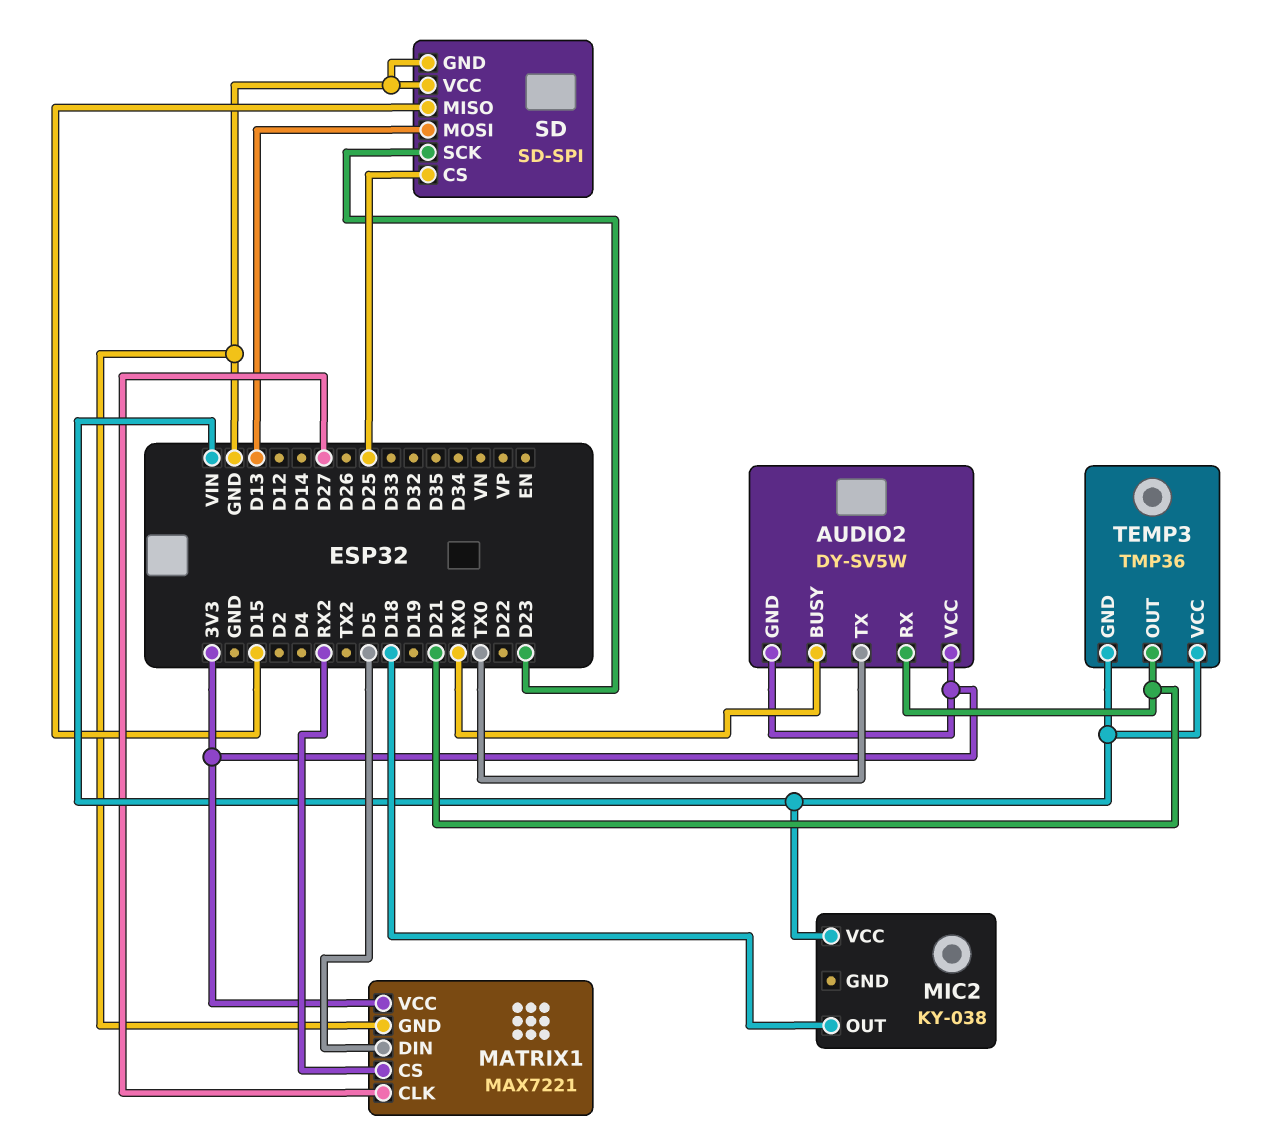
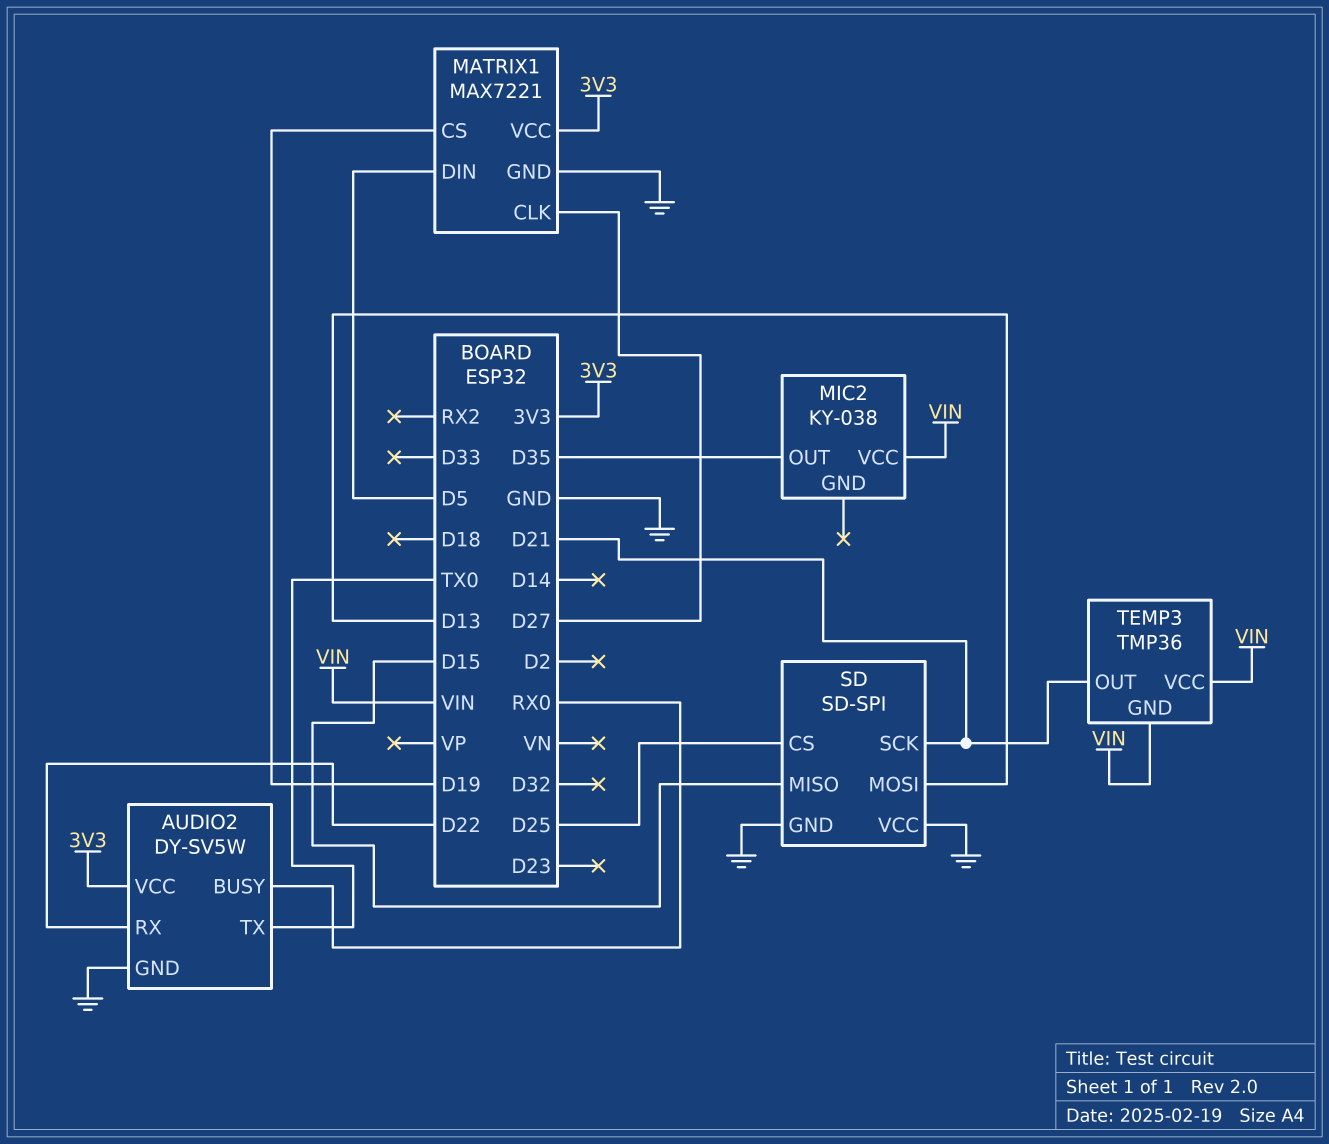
AUDIO2 pin GND: 3V3 -> GND
AUDIO2 pin RX: D21 -> D22
MATRIX1 pin CS: RX2 -> D19
MIC2 pin OUT: D18 -> D35
SD pin SCK: D23 -> D21

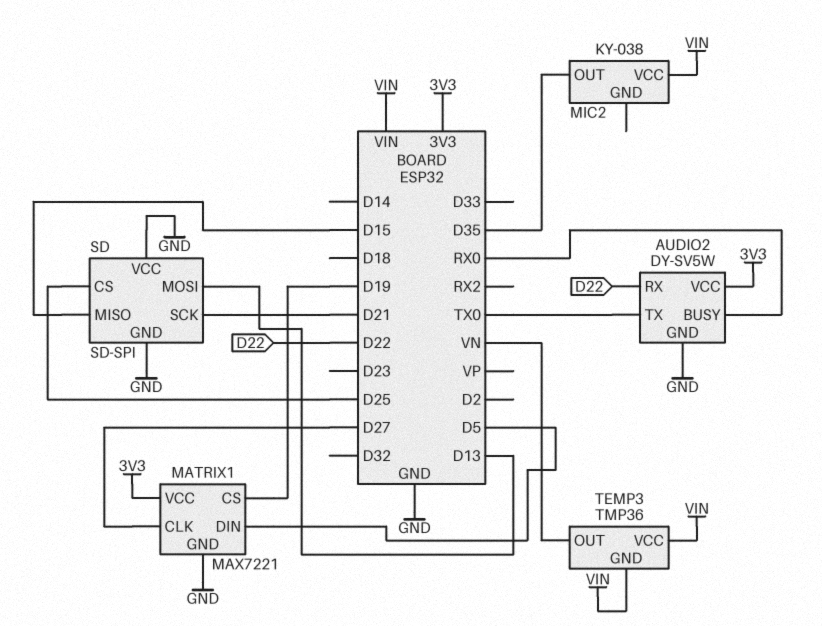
TEMP3 pin OUT: D21 -> VN

